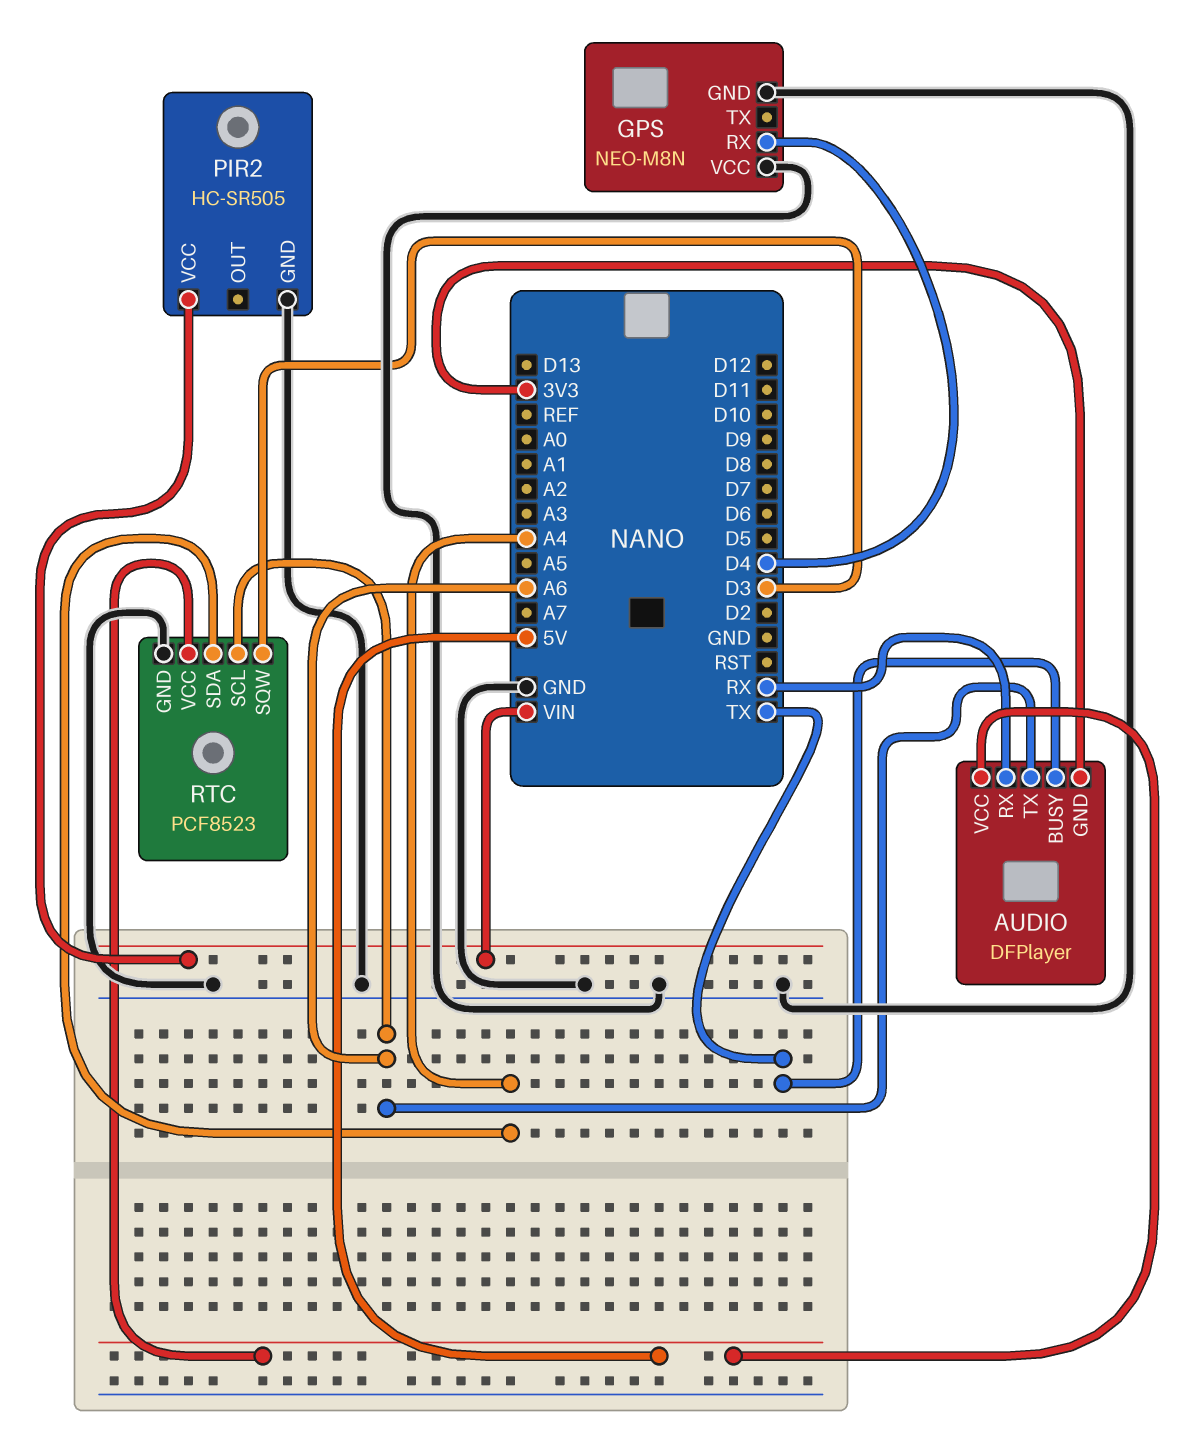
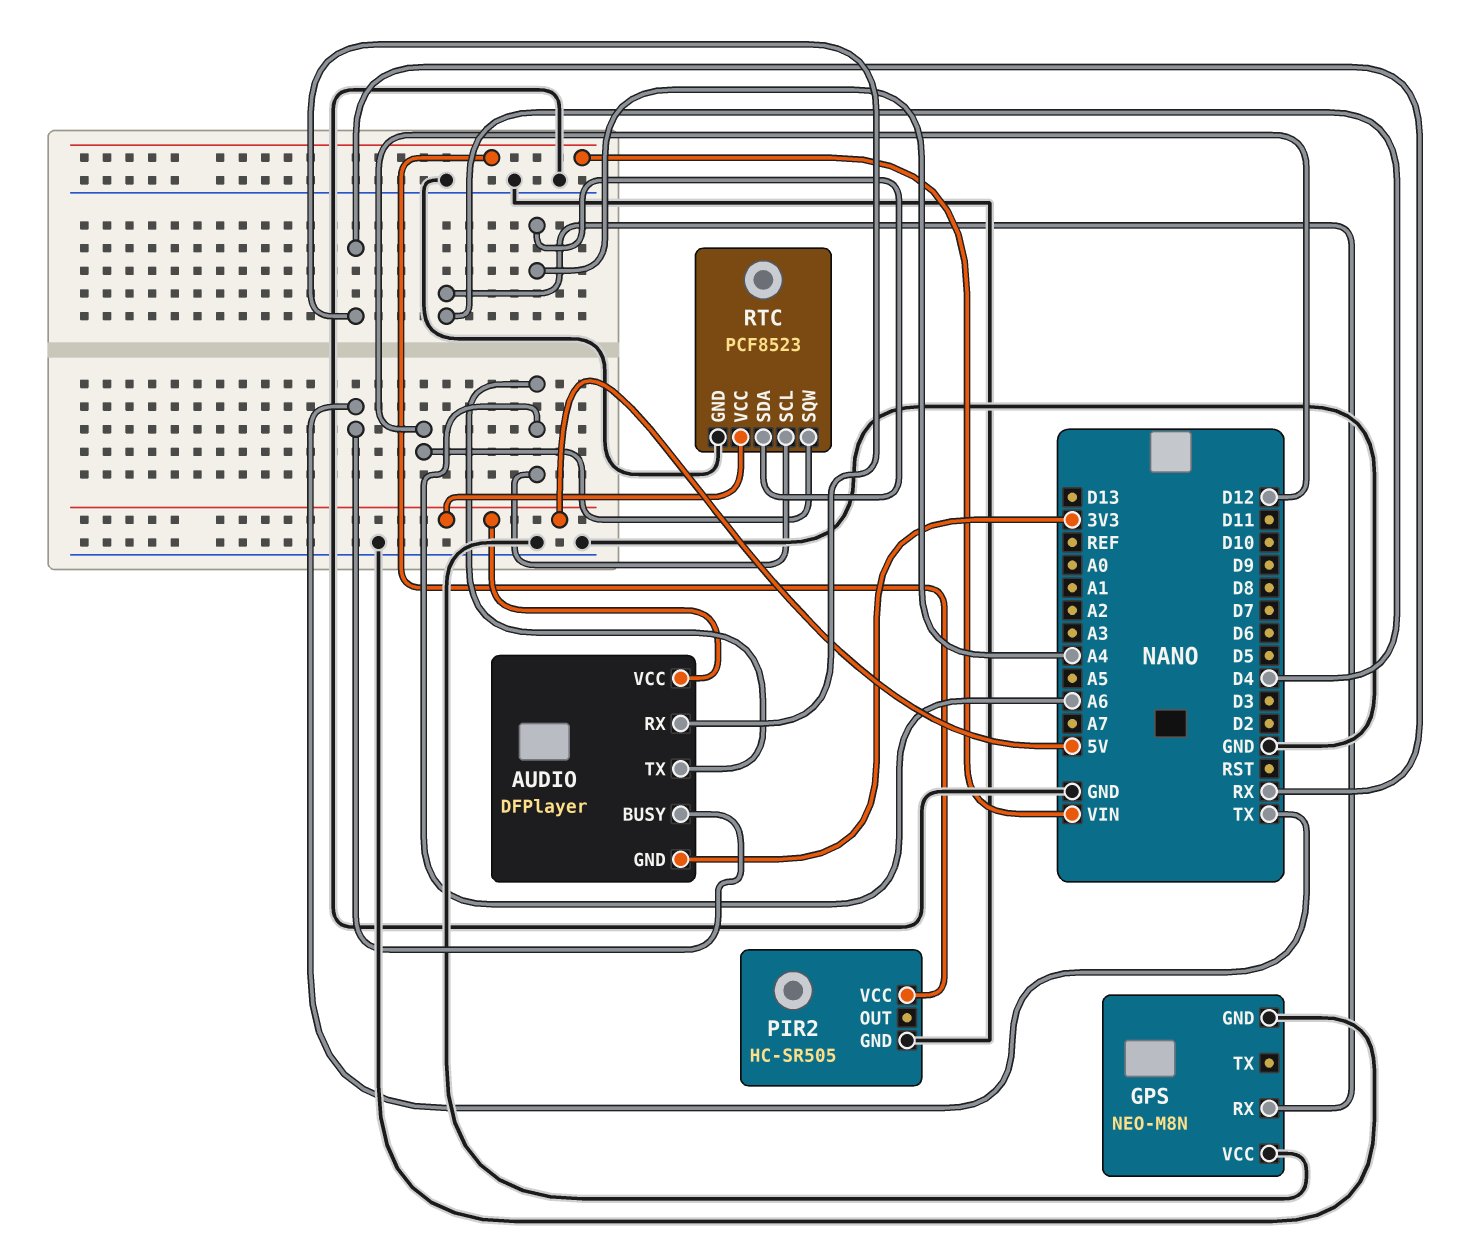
RTC pin SQW: D3 -> D12

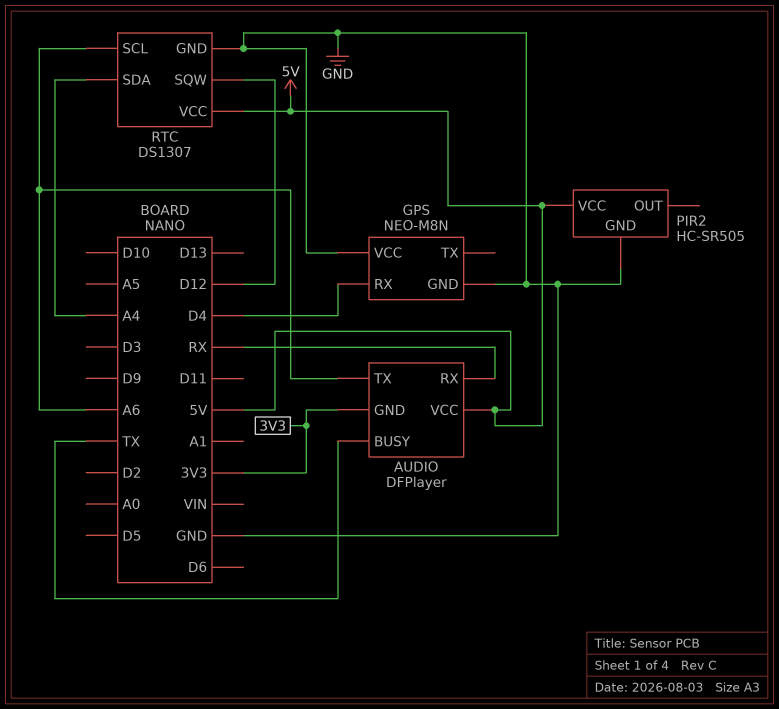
PIR2 pin VCC: VIN -> 5V
RTC: PCF8523 -> DS1307

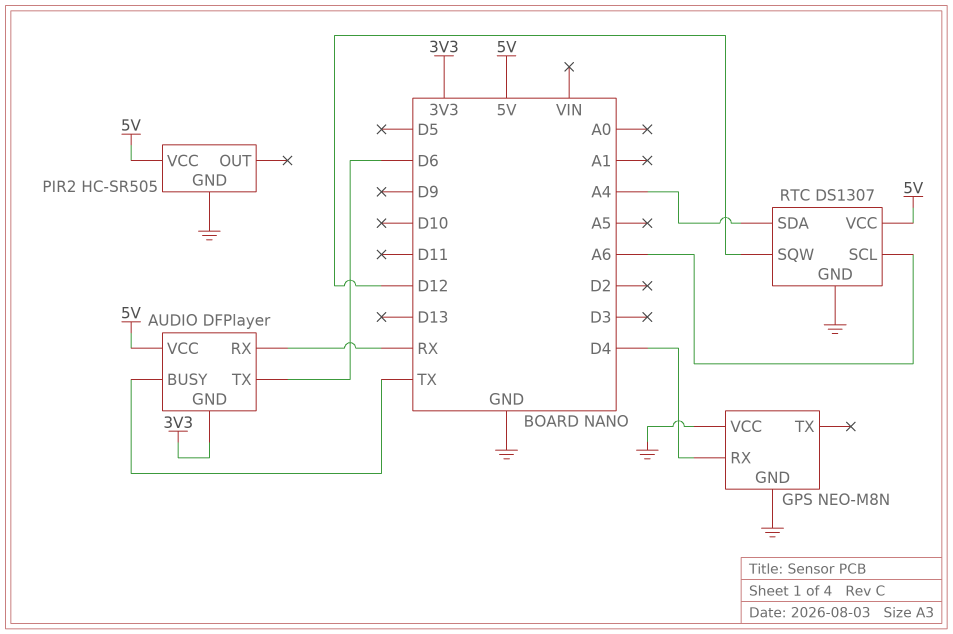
AUDIO pin TX: A6 -> D6

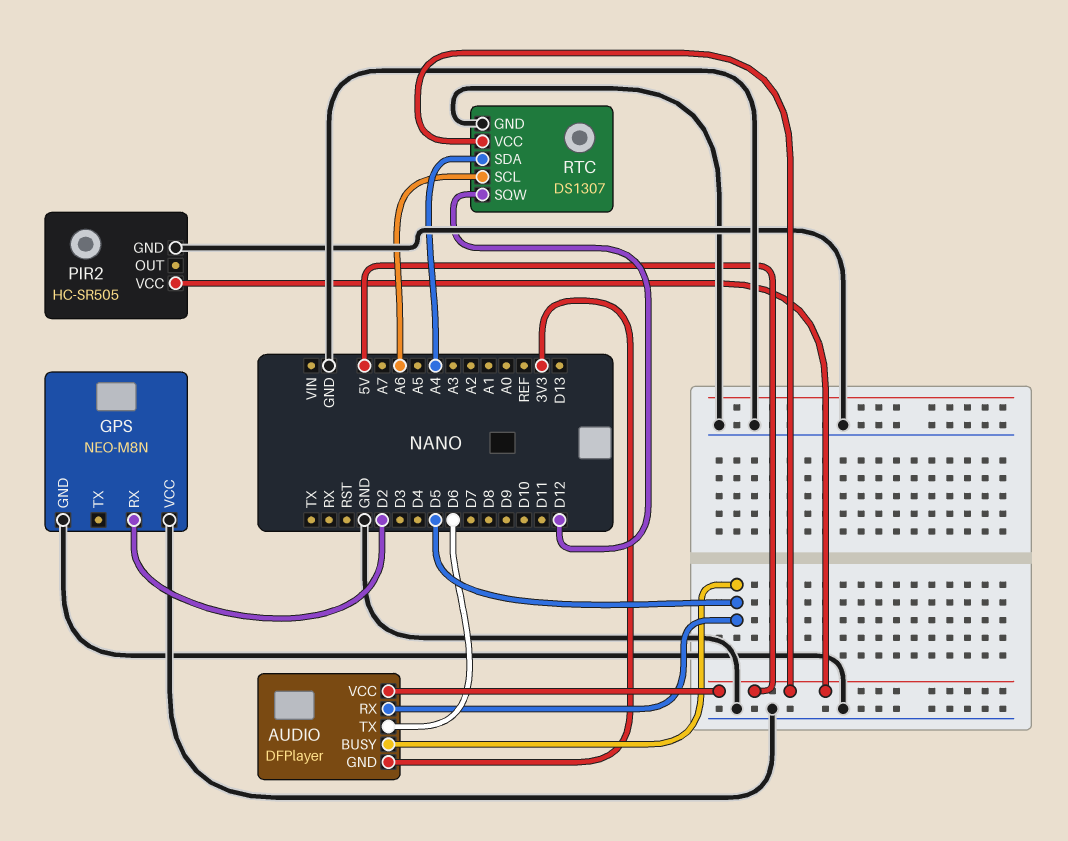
AUDIO pin BUSY: TX -> D5
AUDIO pin RX: RX -> D5
GPS pin RX: D4 -> D2

